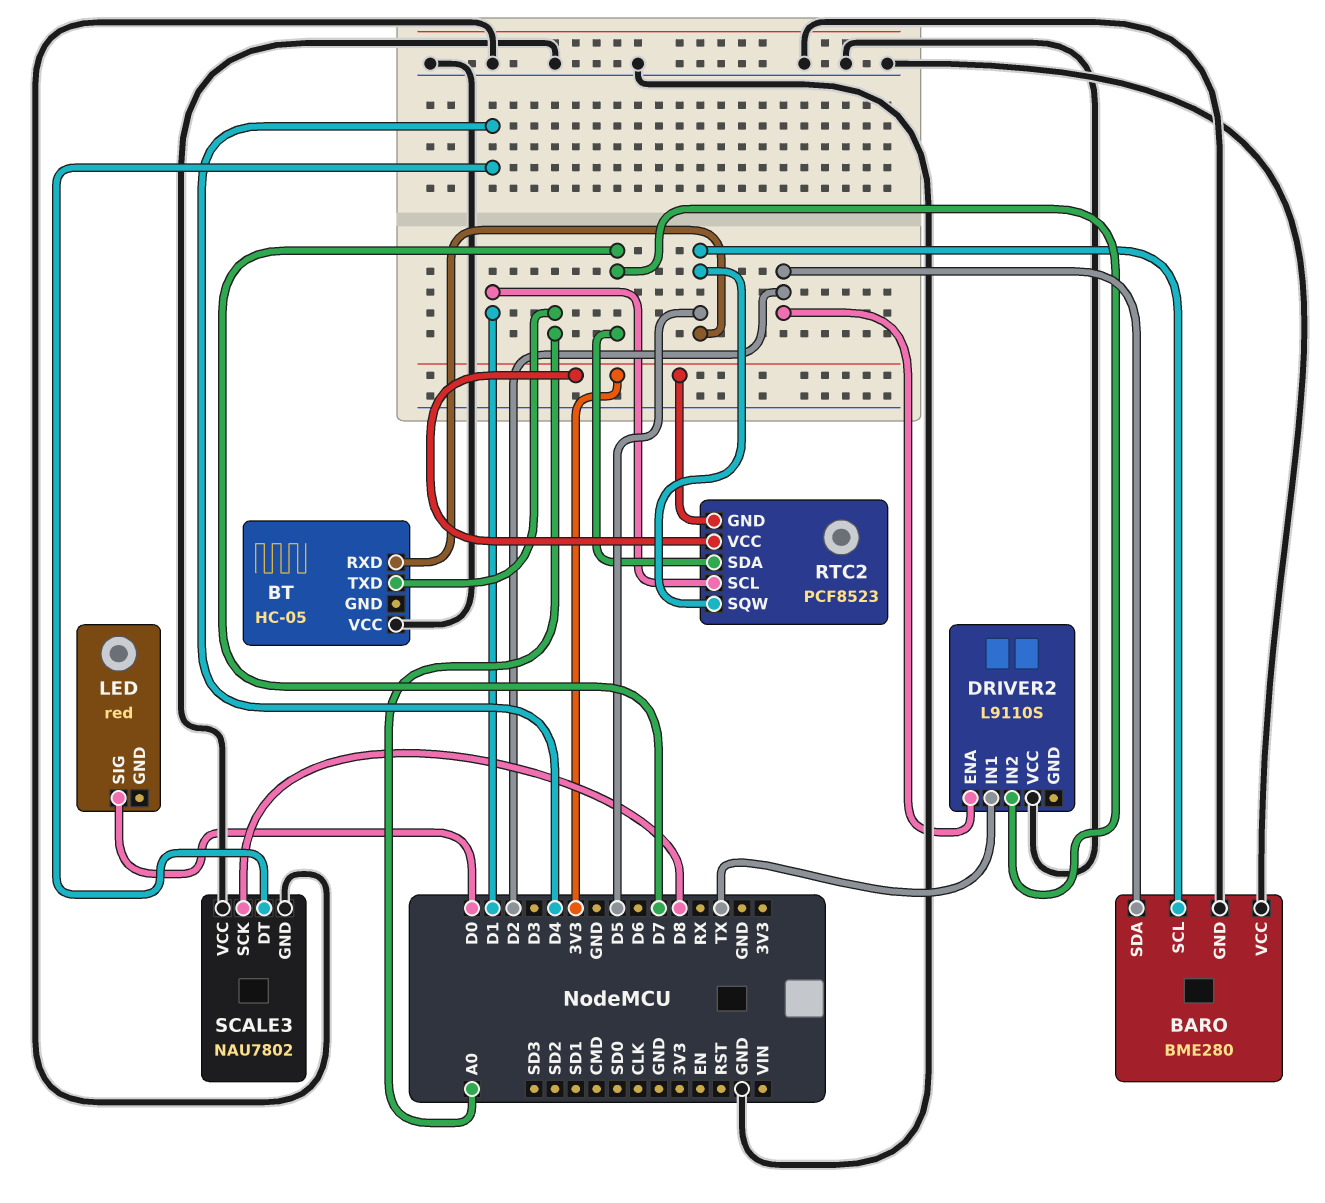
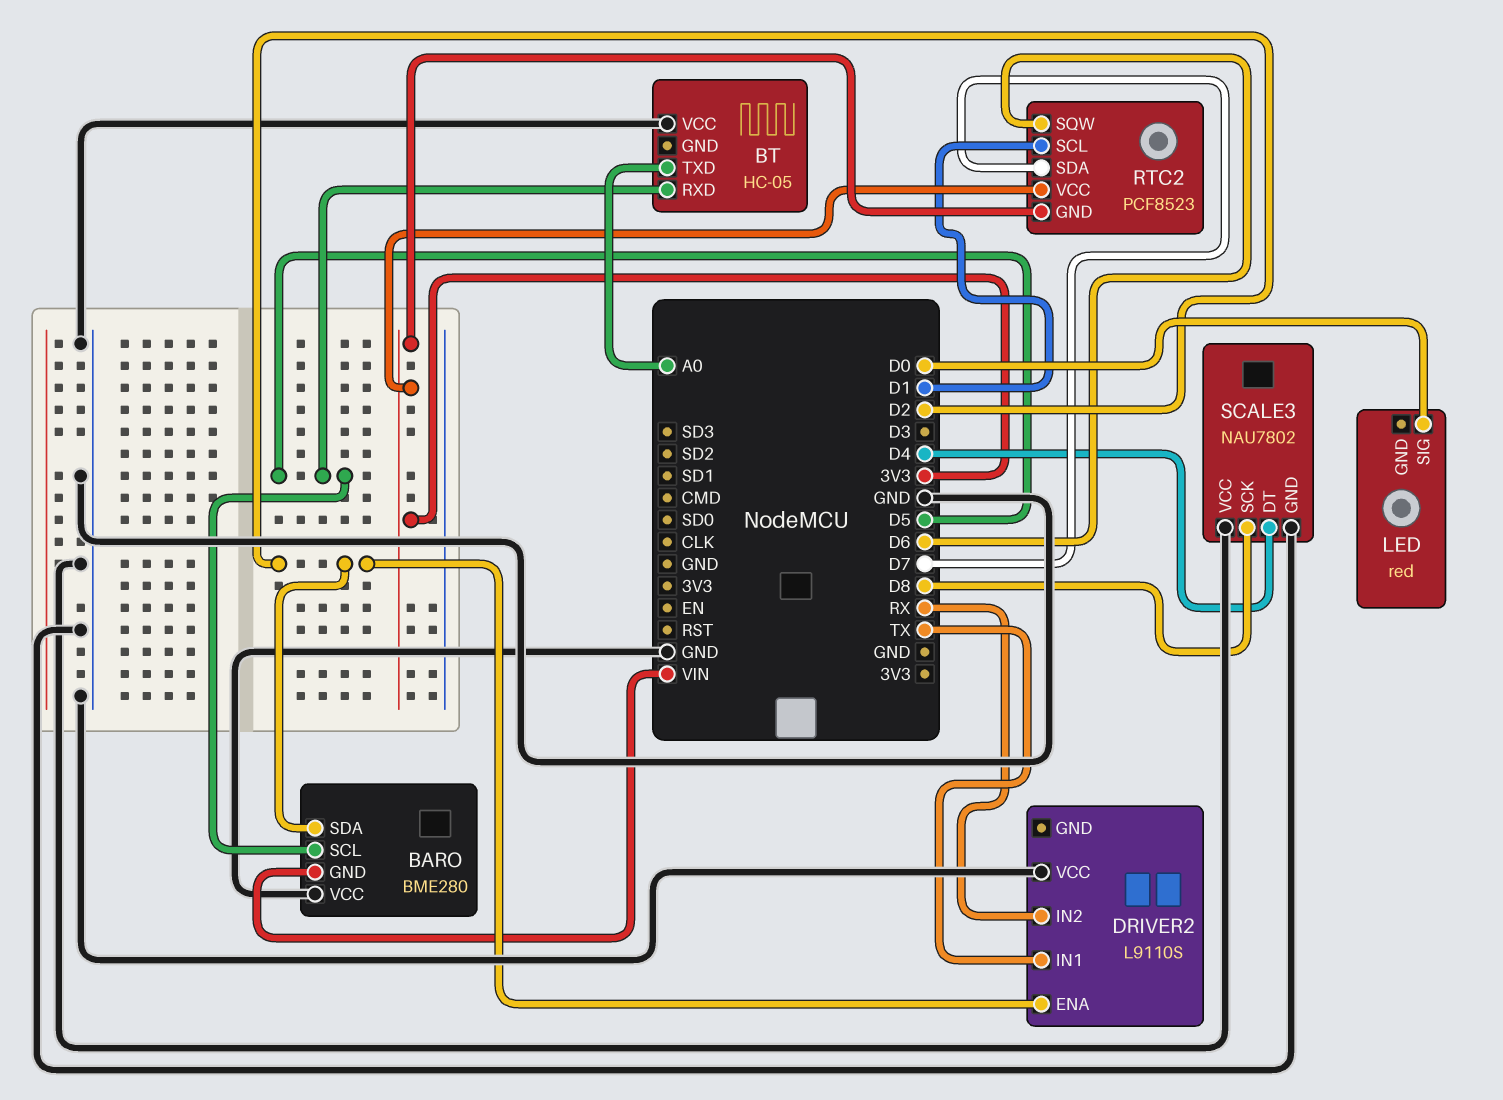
BARO pin GND: GND -> VIN
DRIVER2 pin IN2: D7 -> RX
RTC2 pin SQW: D5 -> D6

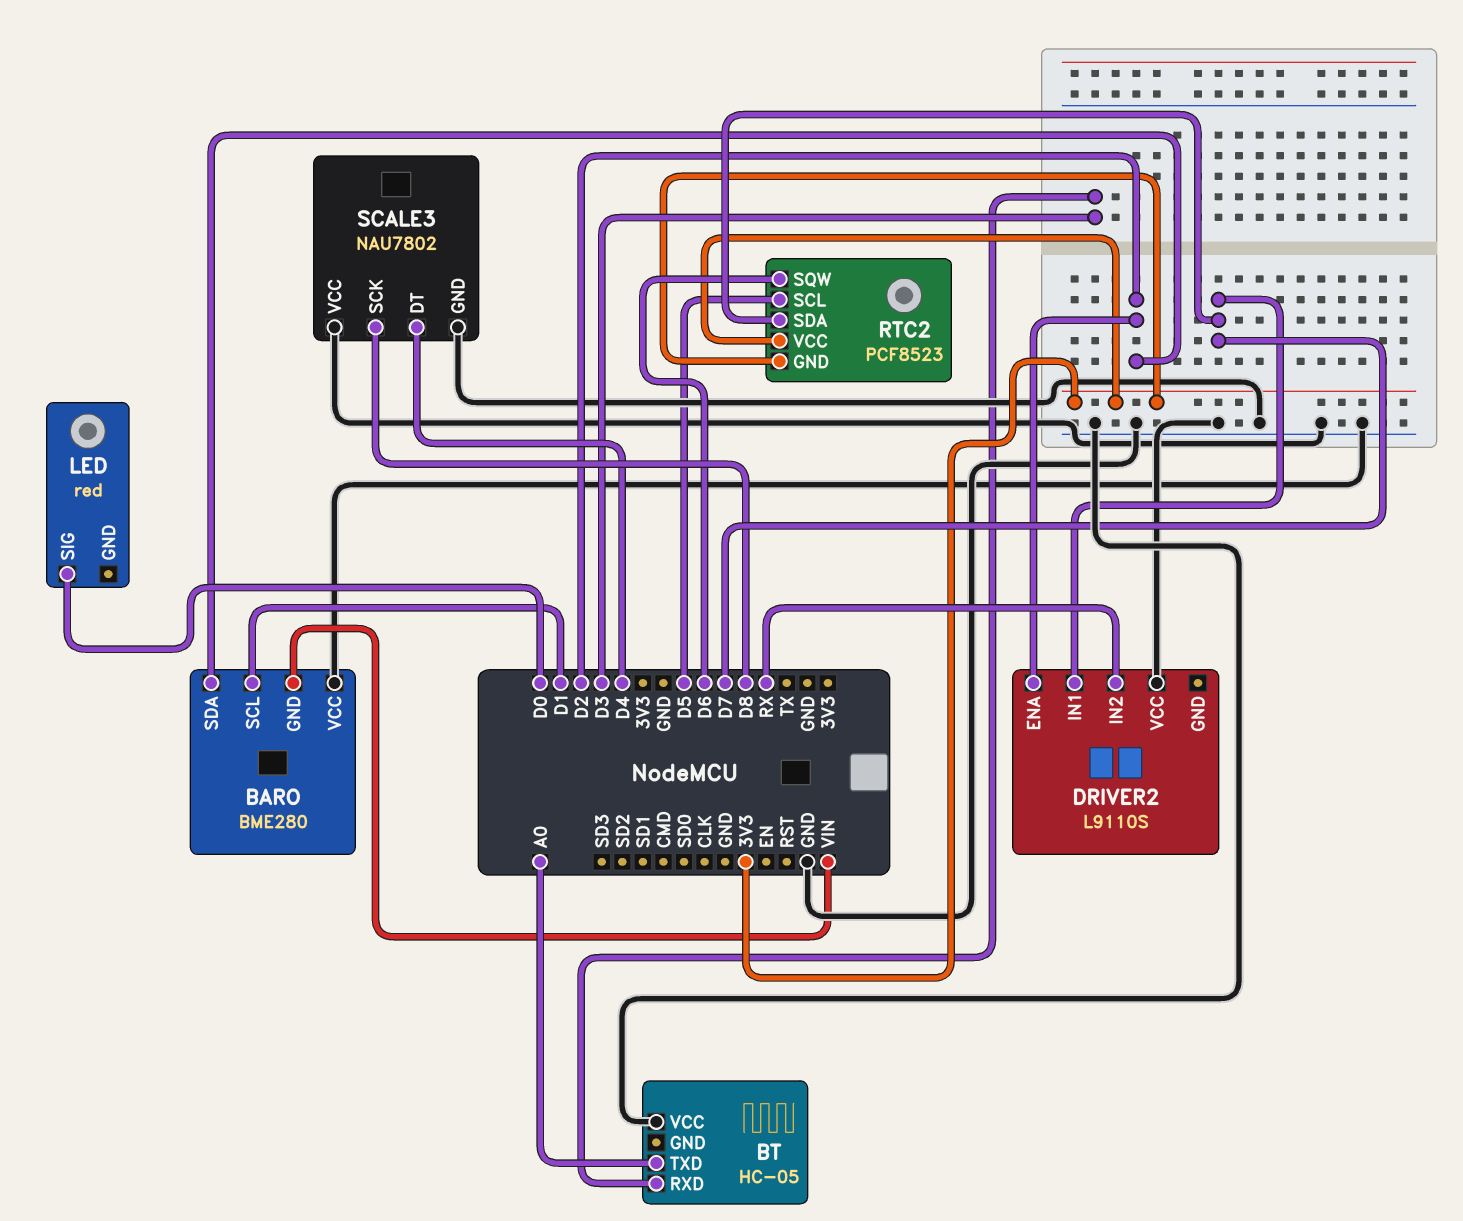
BARO pin SCL: D5 -> D1
BT pin RXD: D5 -> D3
DRIVER2 pin IN1: TX -> D7
RTC2 pin SCL: D1 -> D5

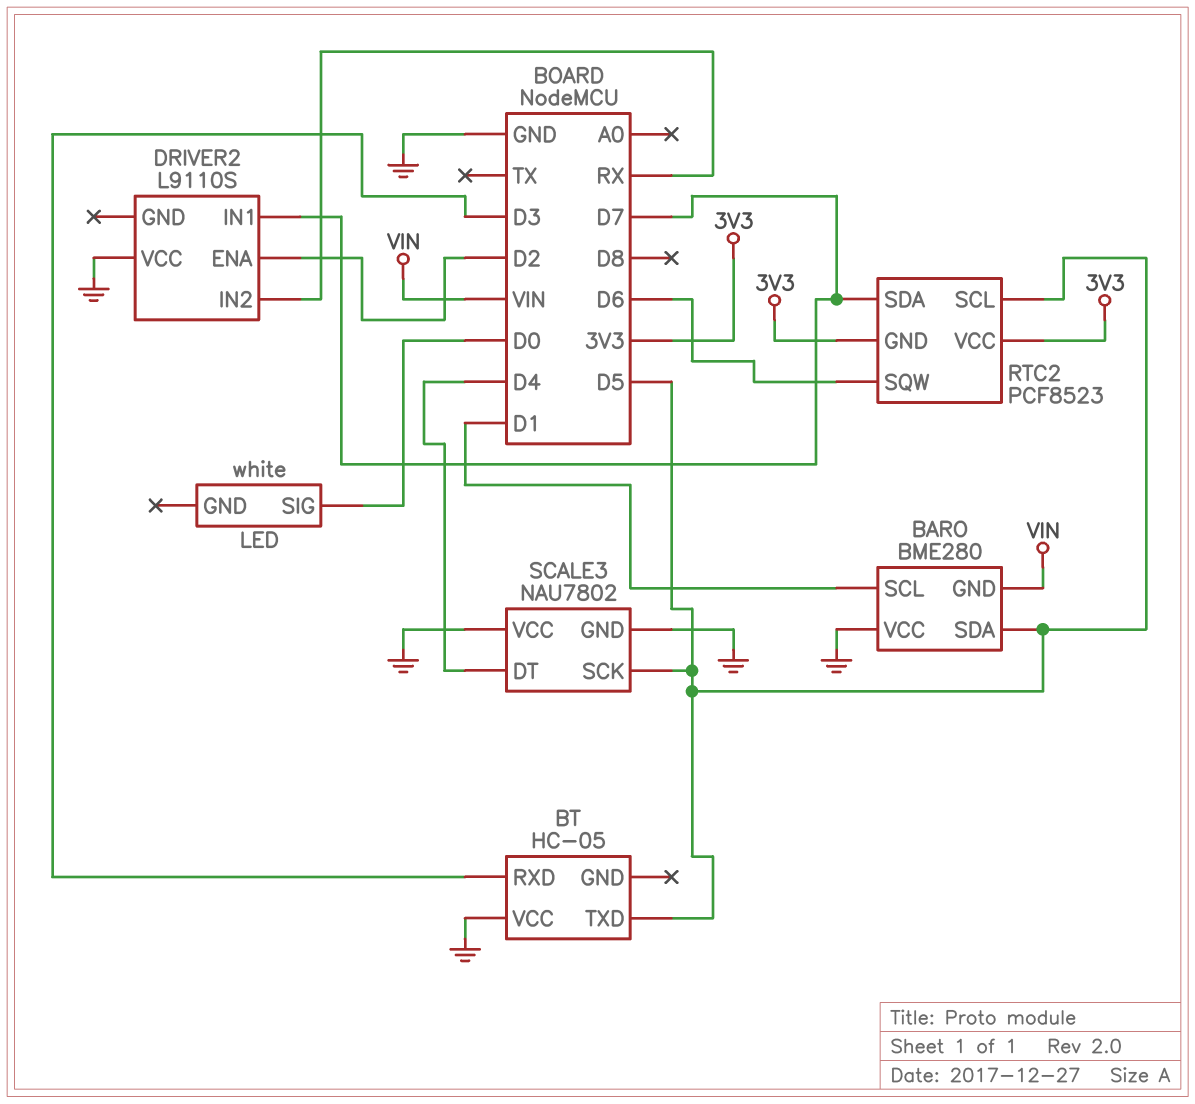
BARO pin SDA: D2 -> D5
BT pin TXD: A0 -> D5
LED: red -> white
SCALE3 pin SCK: D8 -> D5

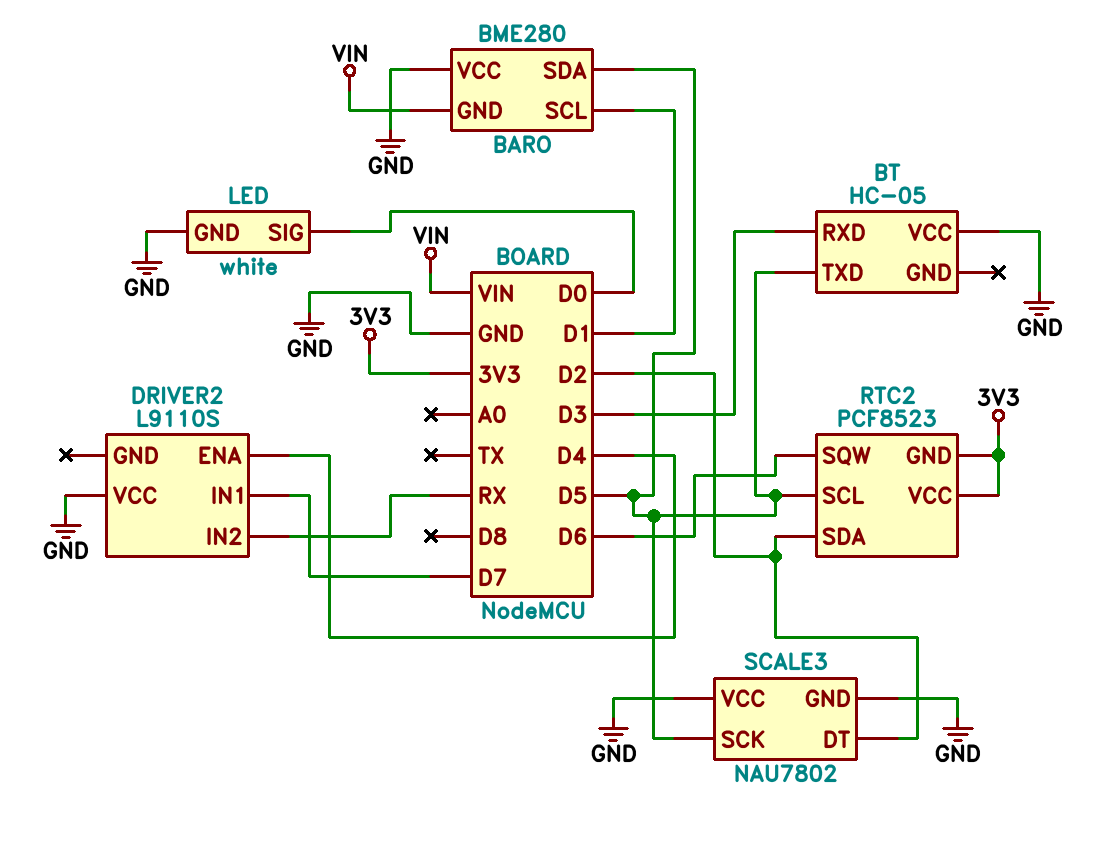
DRIVER2 pin ENA: D2 -> D4
LED pin GND: none -> GND
RTC2 pin SDA: D7 -> D2
SCALE3 pin DT: D4 -> D2

